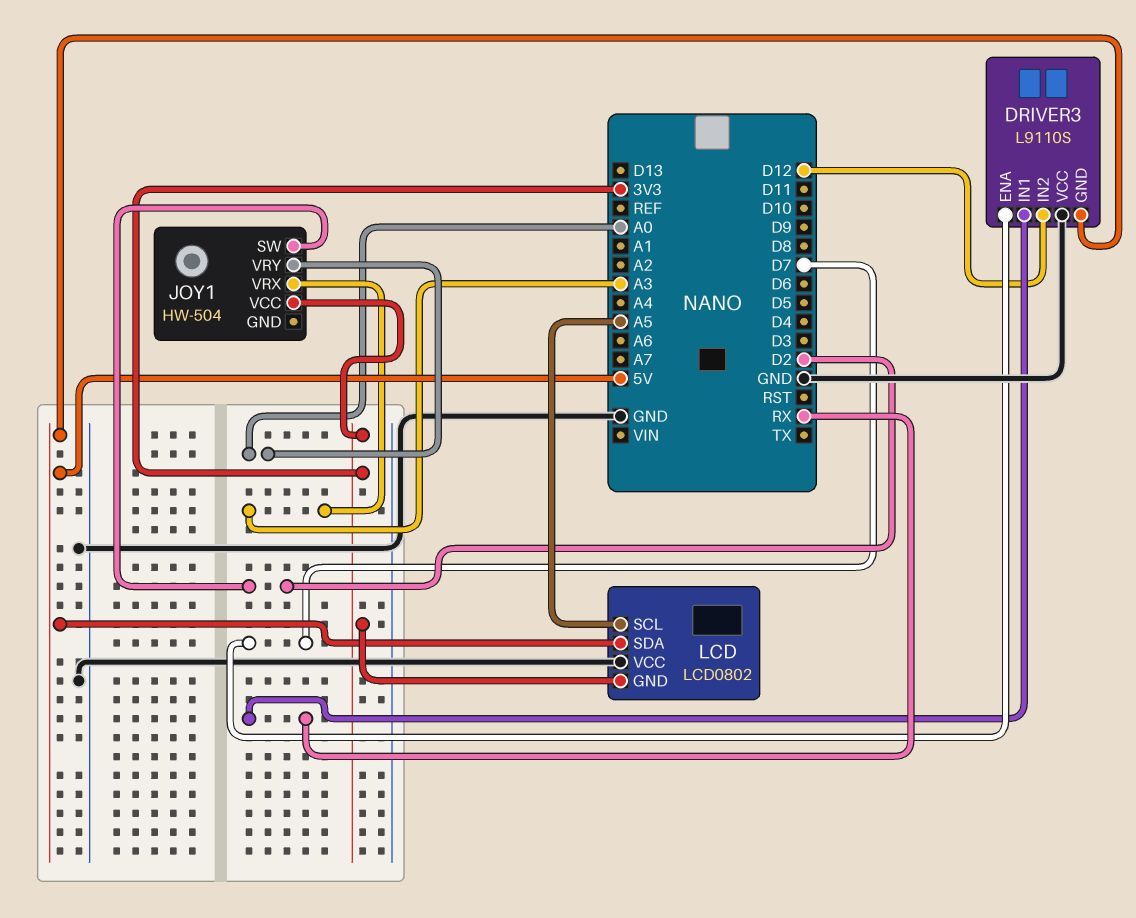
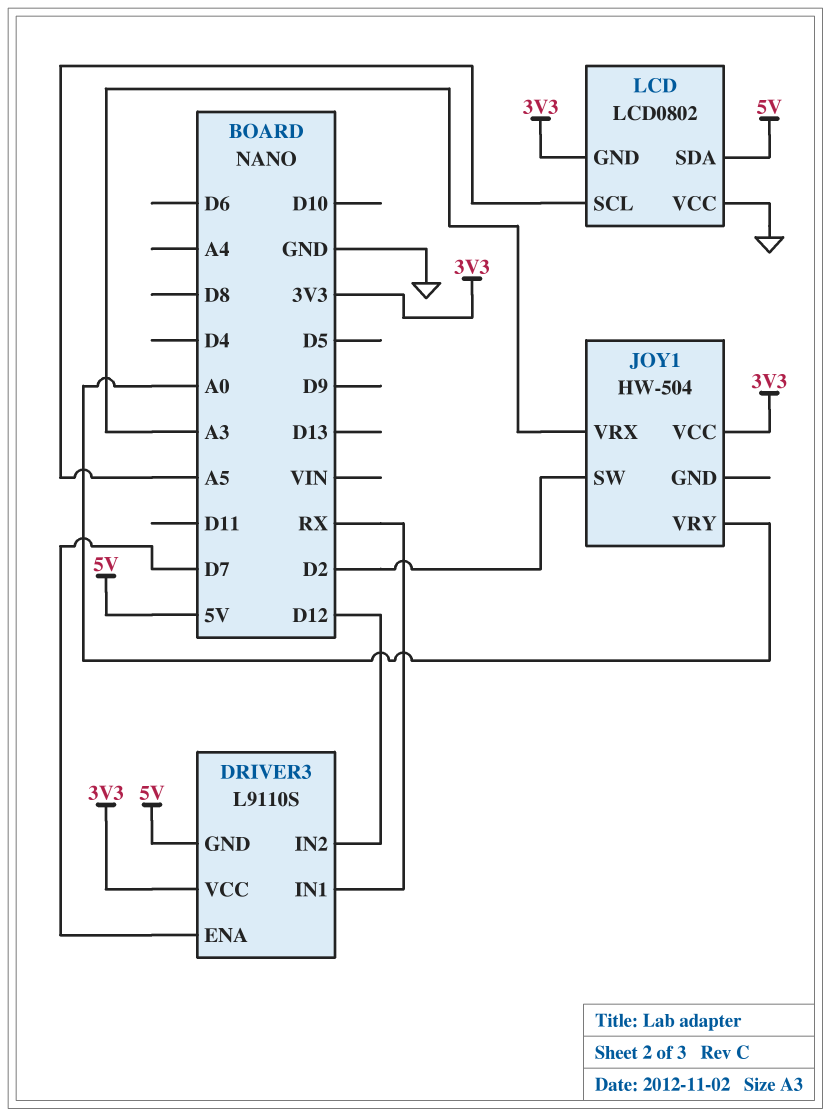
DRIVER3 pin VCC: GND -> 3V3

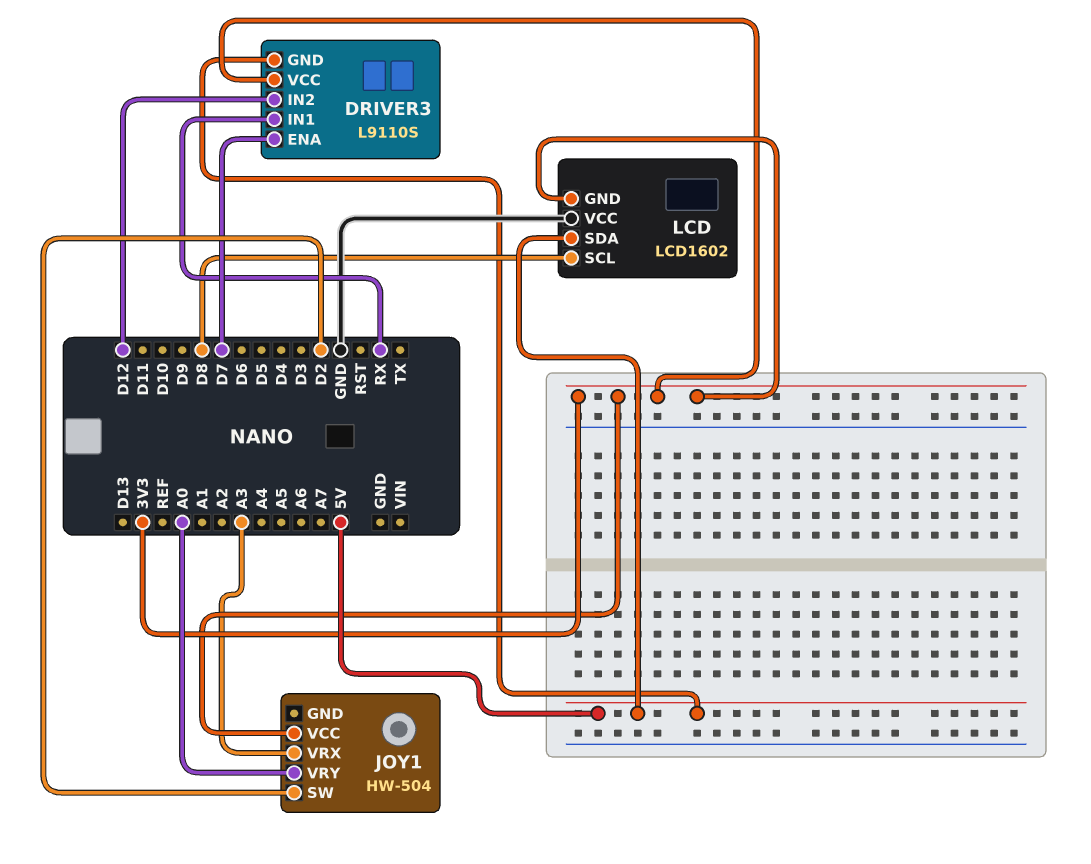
LCD: LCD0802 -> LCD1602
LCD pin SCL: A5 -> D8

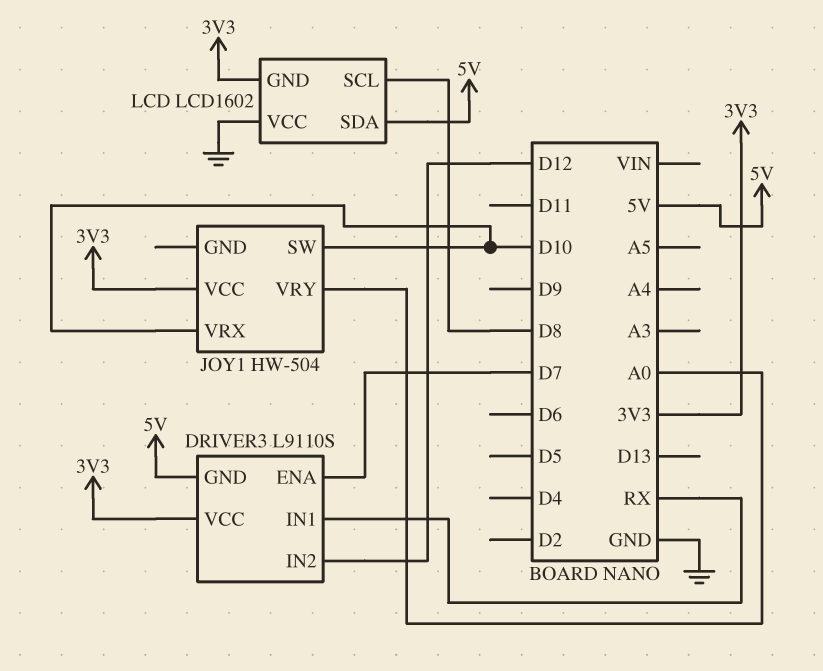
JOY1 pin SW: D2 -> D10
JOY1 pin VRX: A3 -> D10

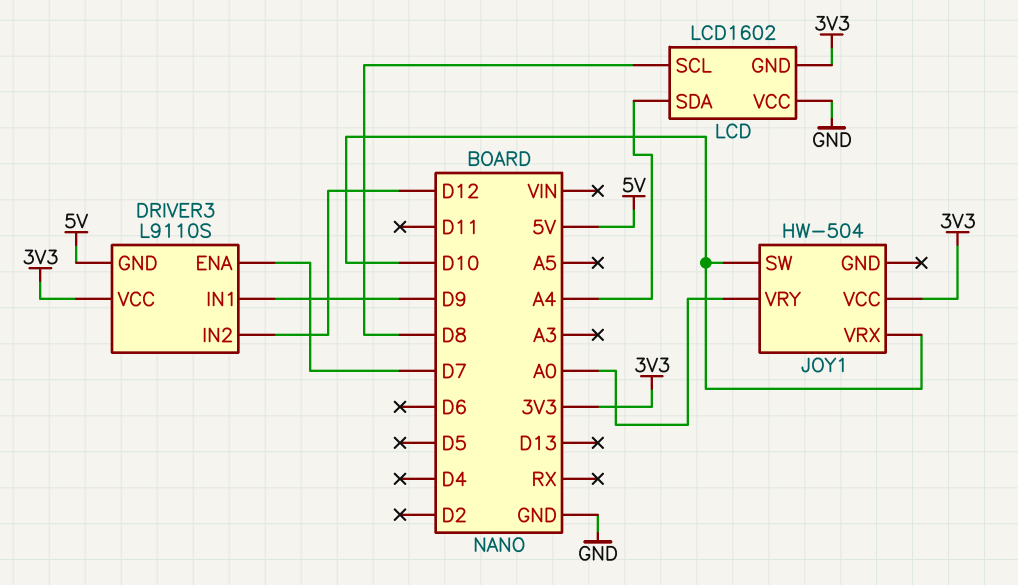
DRIVER3 pin IN1: RX -> D9
LCD pin SDA: 5V -> A4

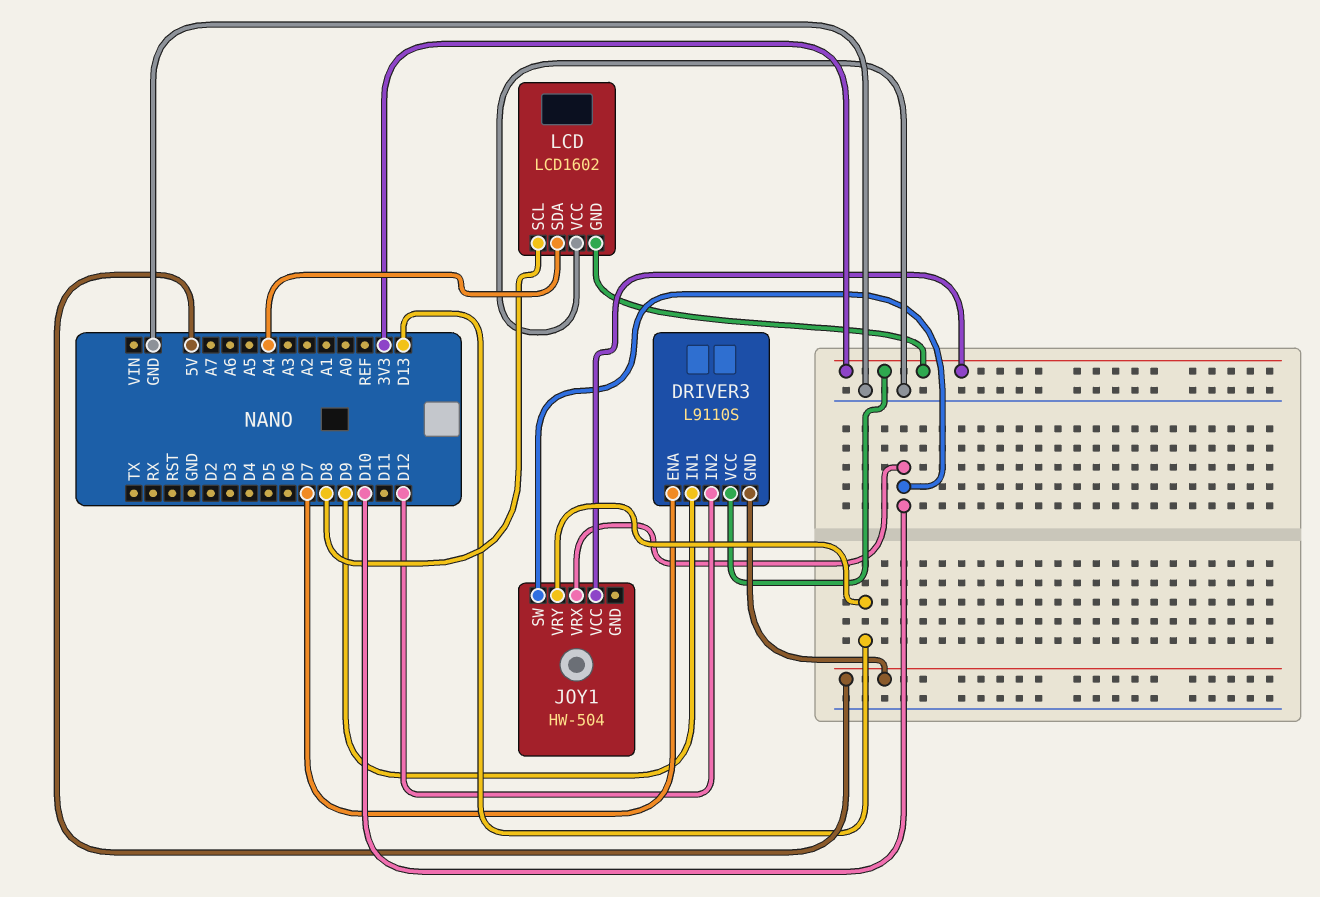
JOY1 pin VRY: A0 -> D13

